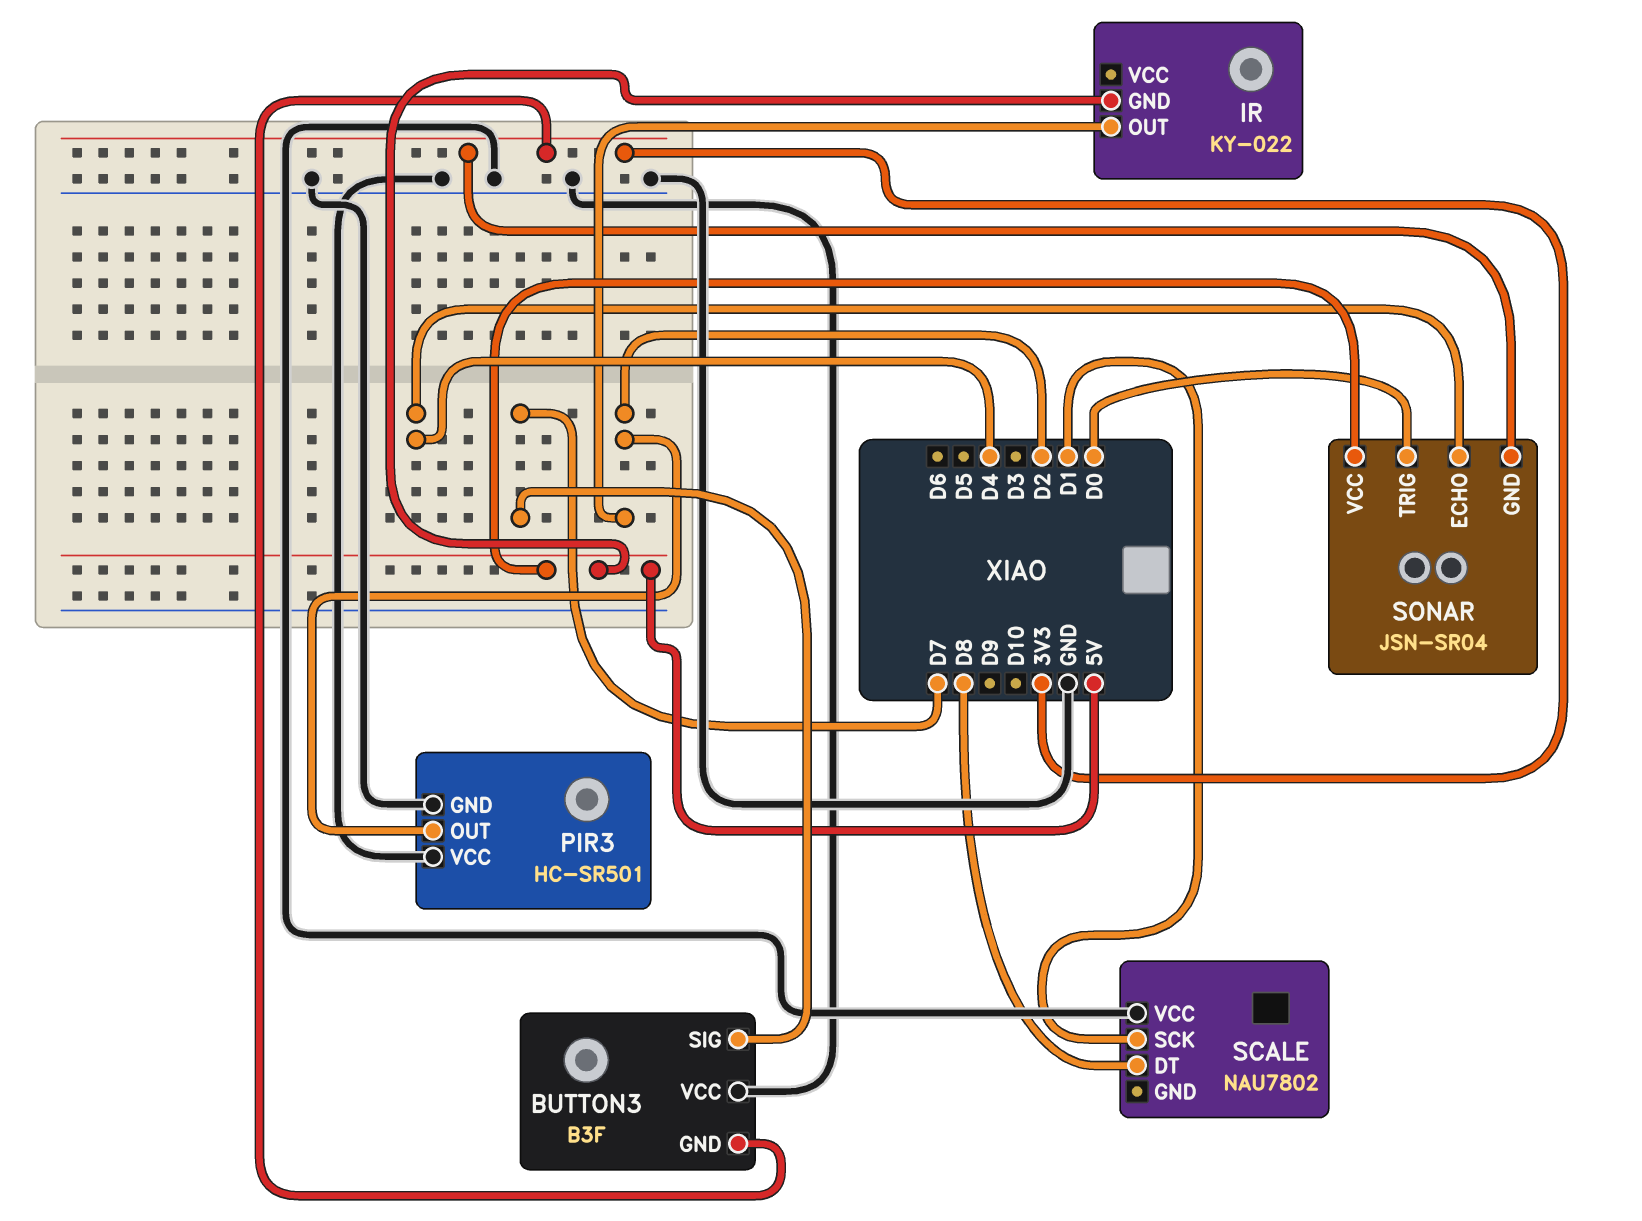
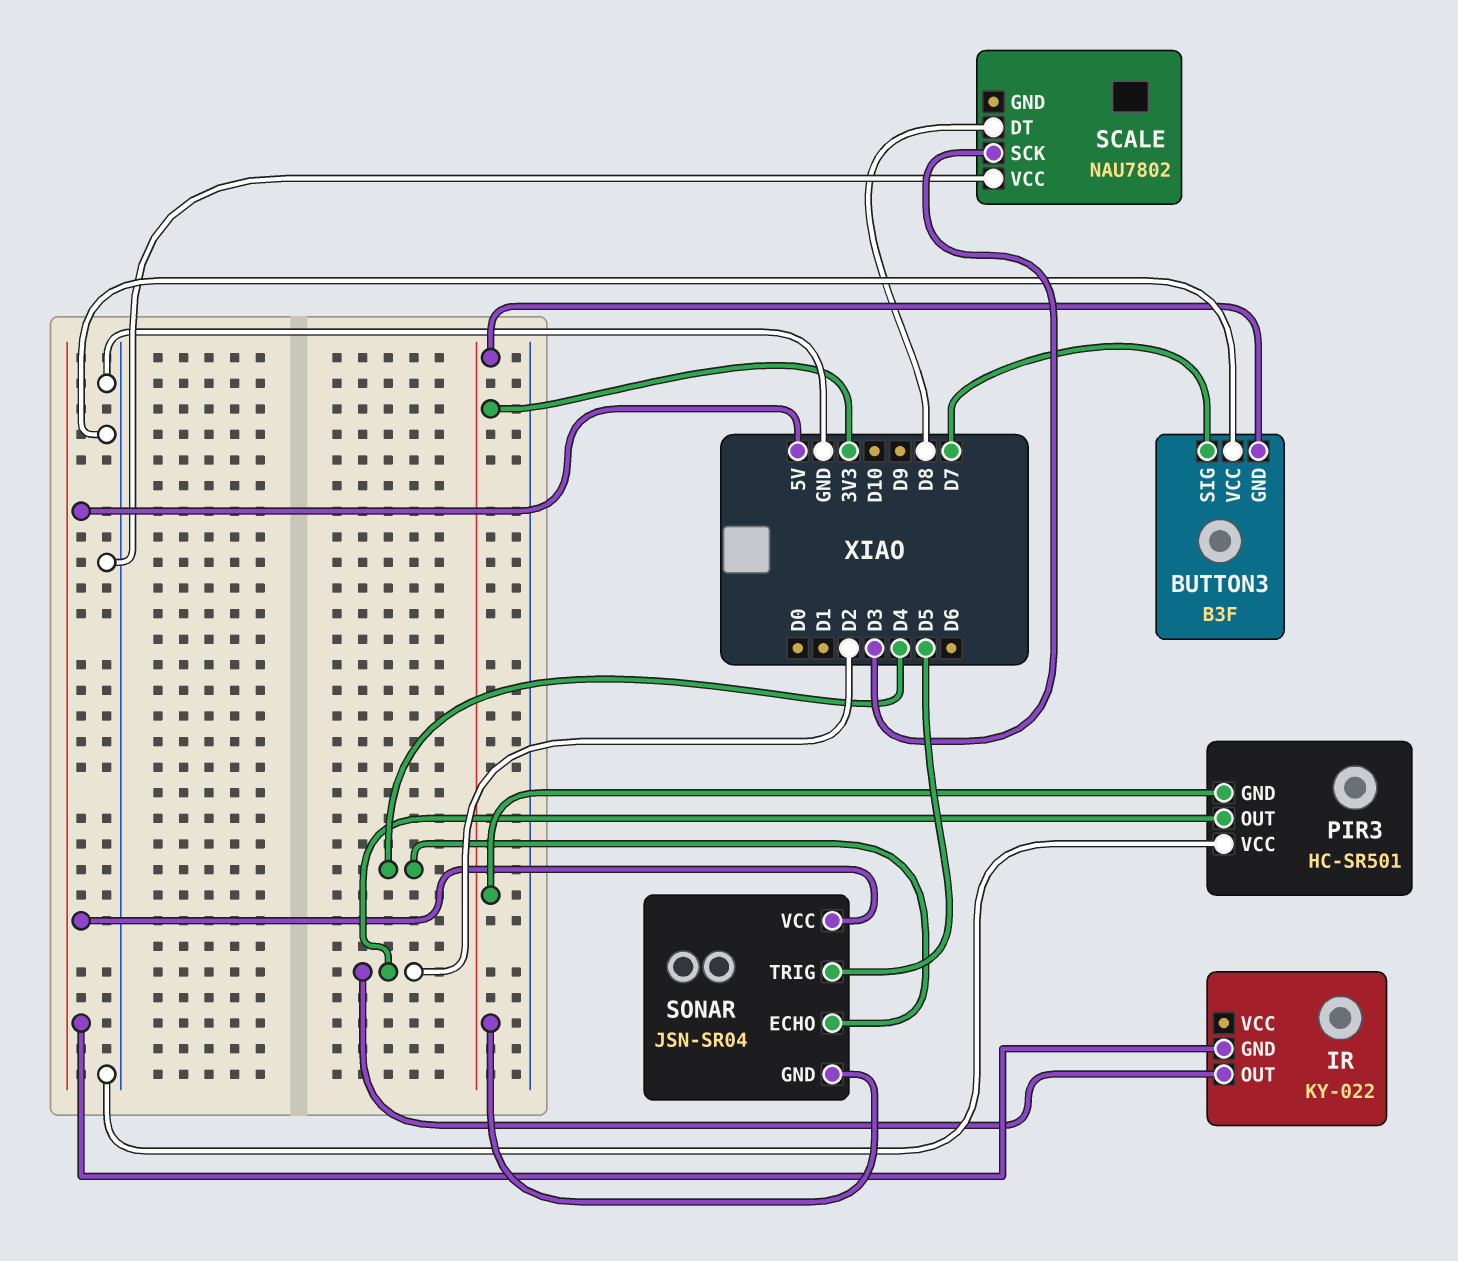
PIR3 pin GND: GND -> 3V3
SCALE pin SCK: D1 -> D3
SONAR pin TRIG: D0 -> D5

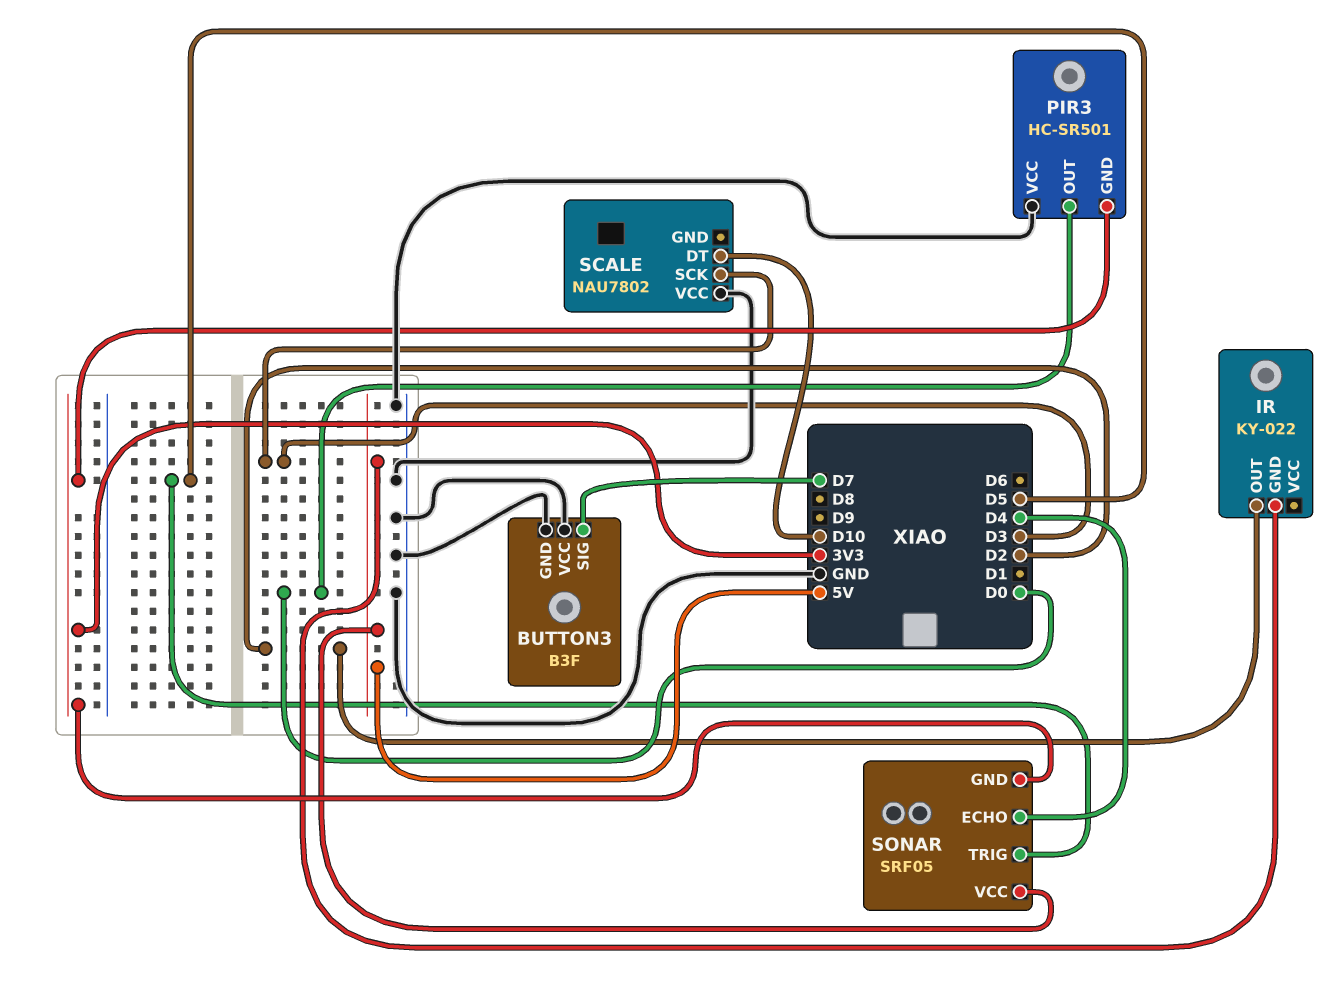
BUTTON3 pin GND: 3V3 -> GND
PIR3 pin OUT: D2 -> D0
SCALE pin DT: D8 -> D10
SONAR: JSN-SR04 -> SRF05

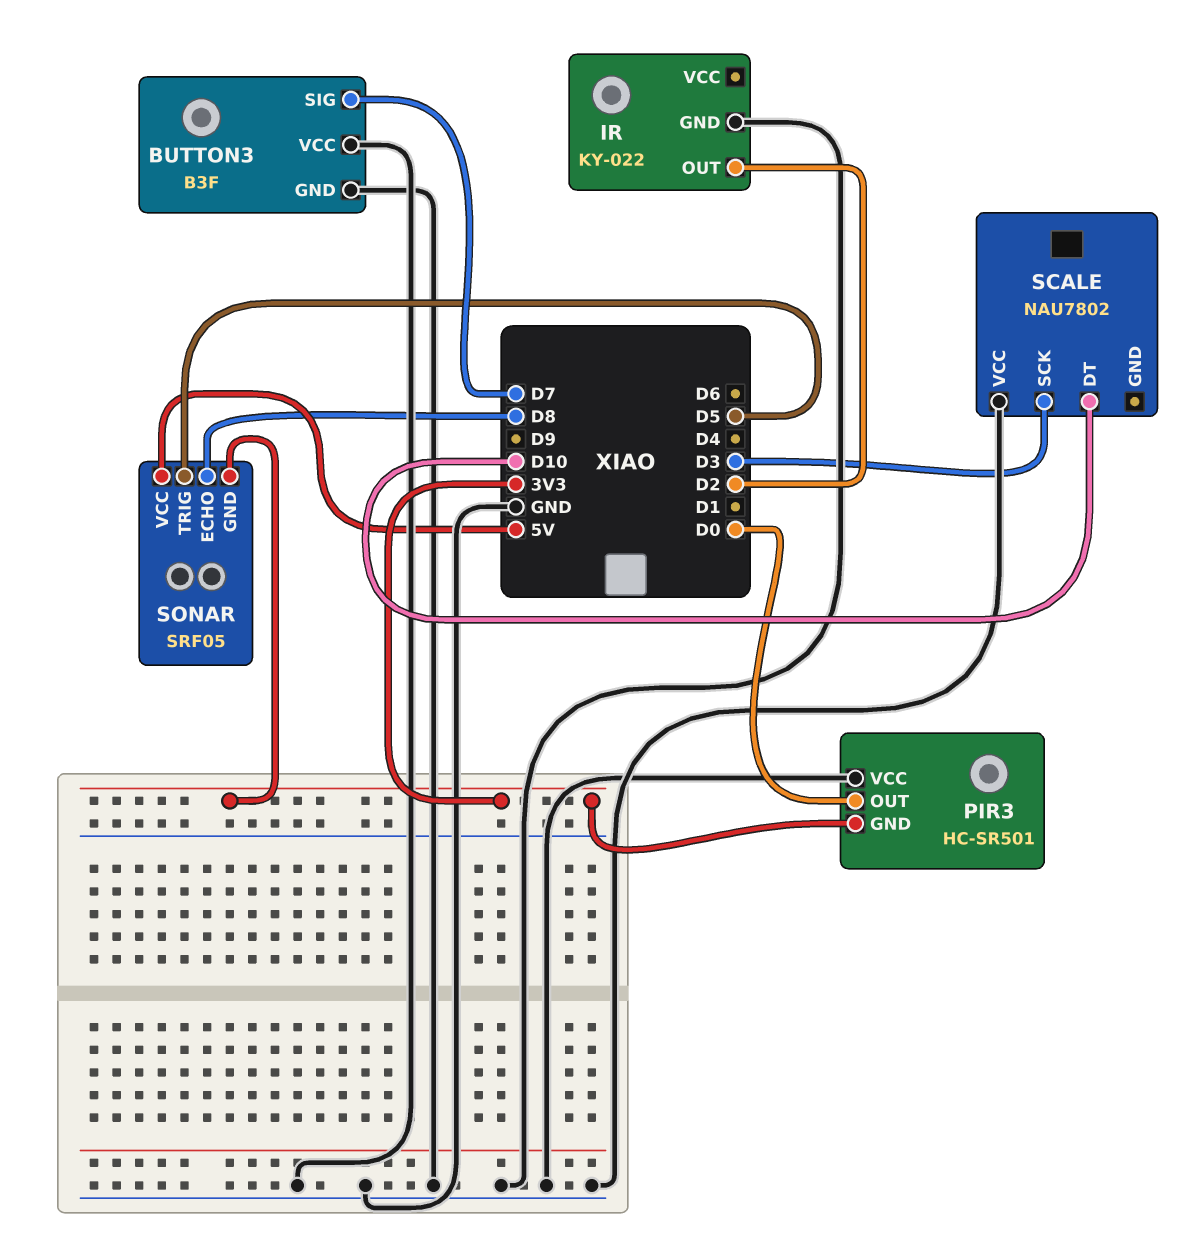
IR pin GND: 5V -> GND
SONAR pin ECHO: D4 -> D8

